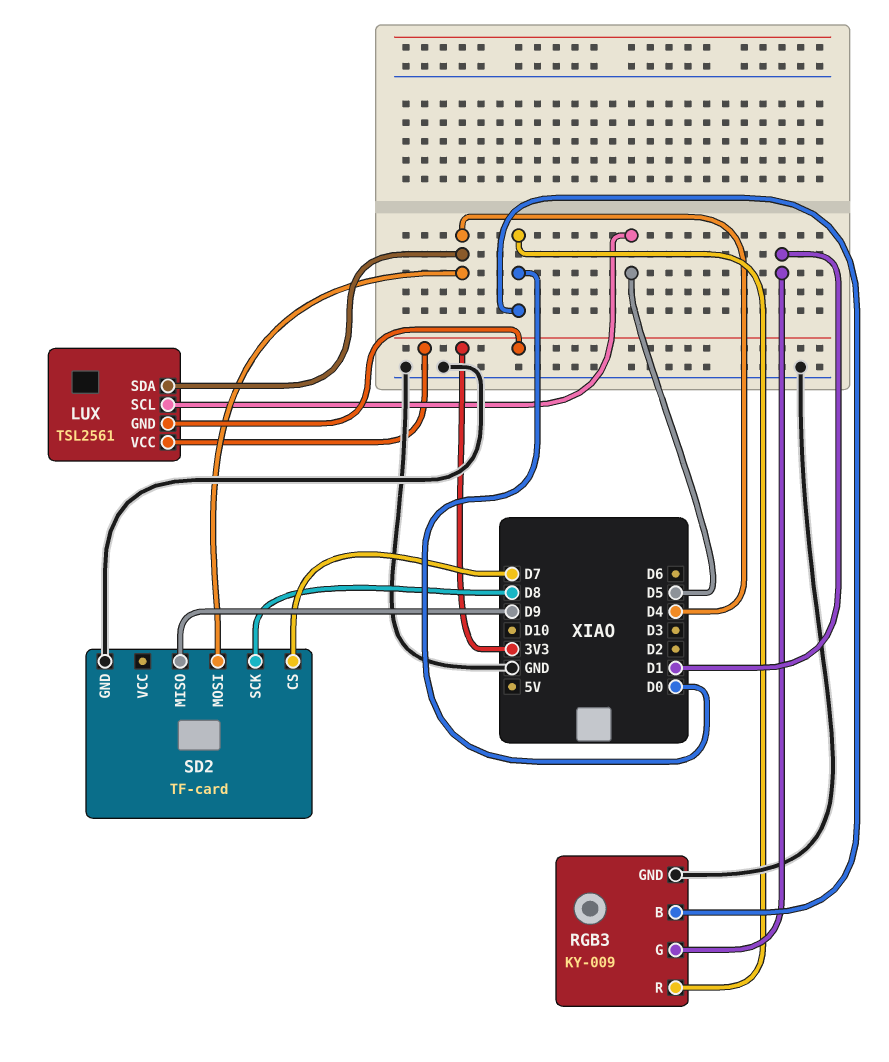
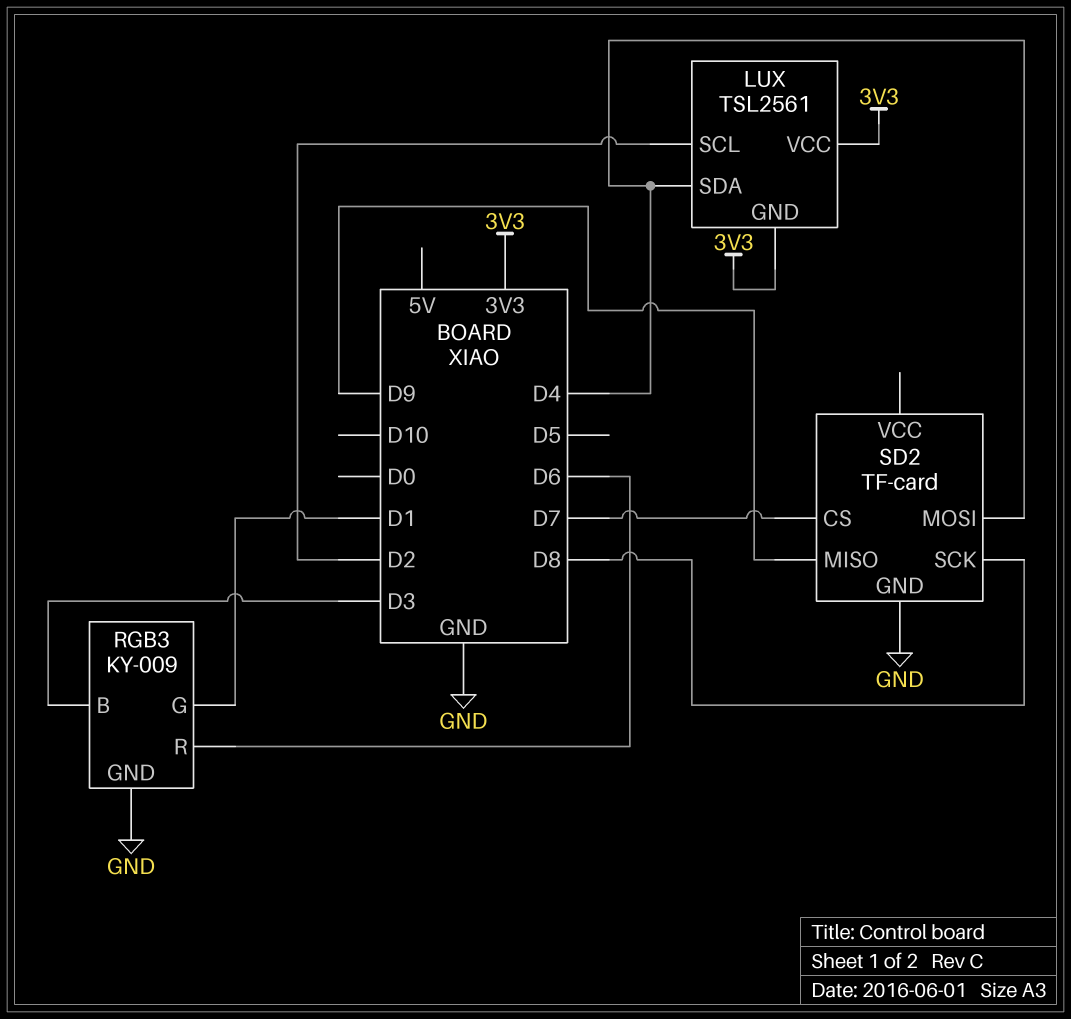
LUX pin SCL: D5 -> D2
RGB3 pin B: D0 -> D3
RGB3 pin R: D0 -> D6

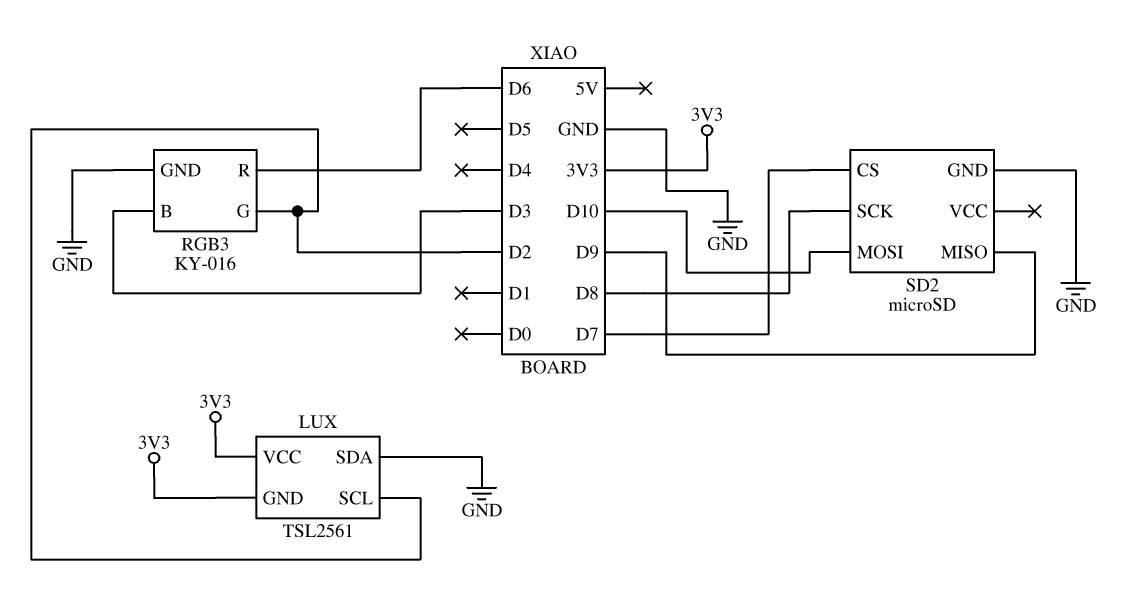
LUX pin SDA: D4 -> GND
RGB3: KY-009 -> KY-016
RGB3 pin G: D1 -> D2
SD2: TF-card -> microSD
SD2 pin MOSI: D4 -> D10

